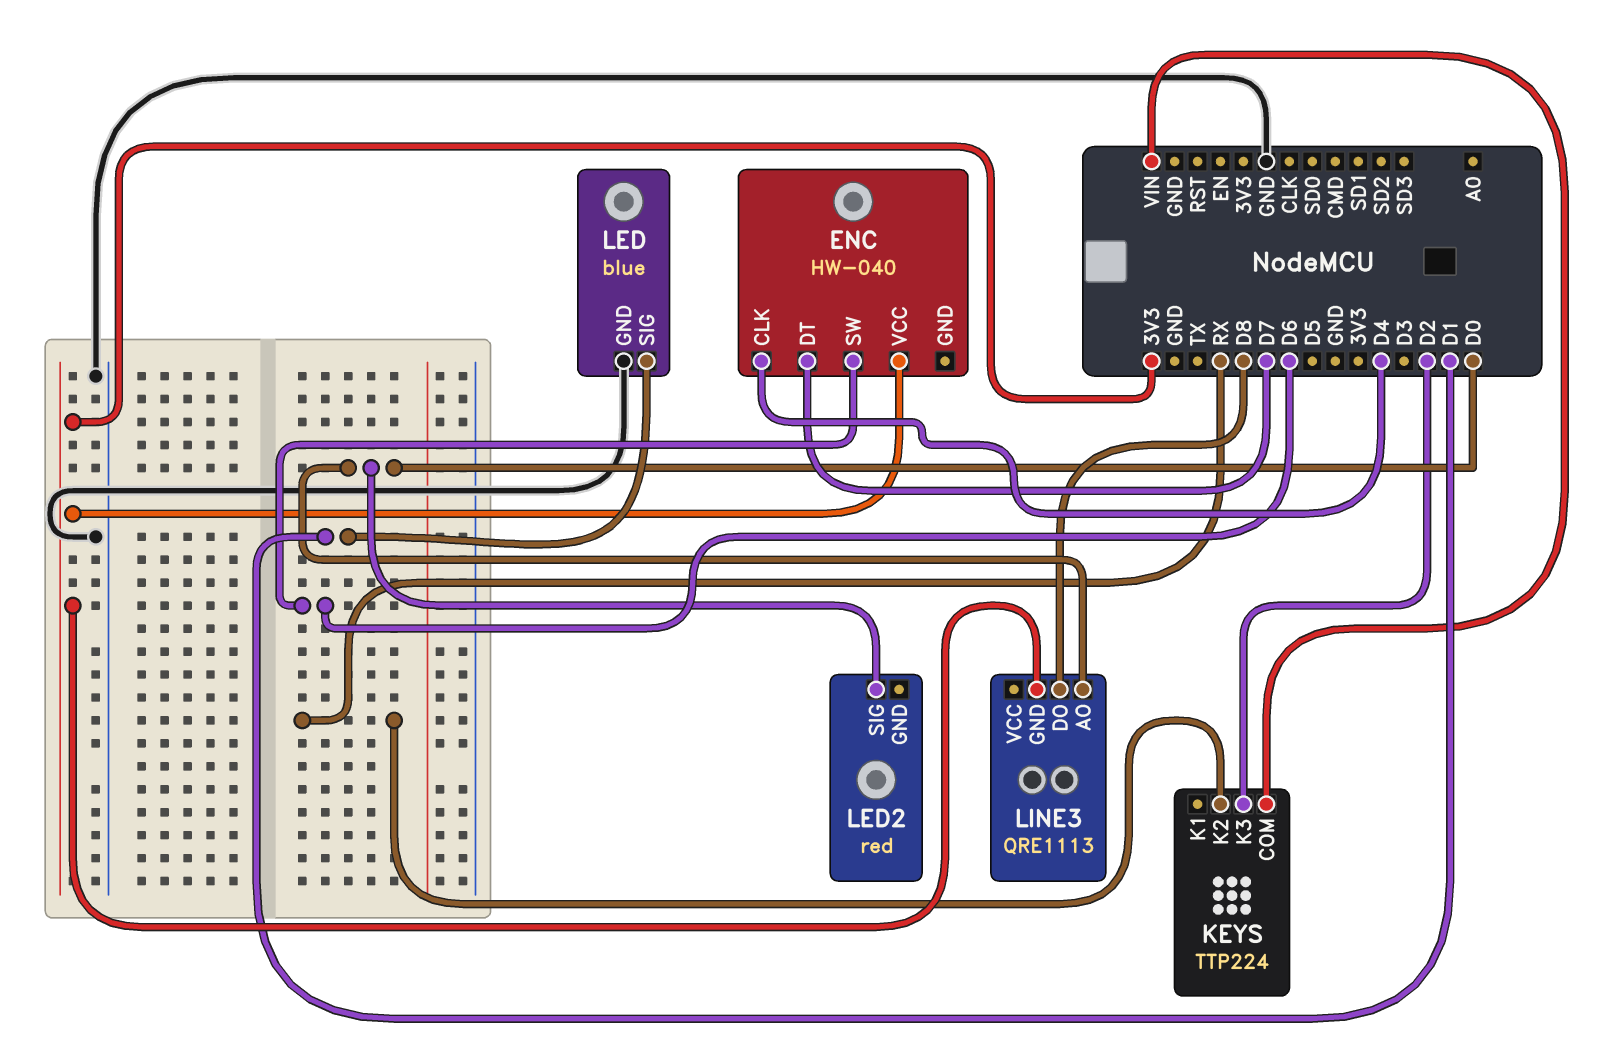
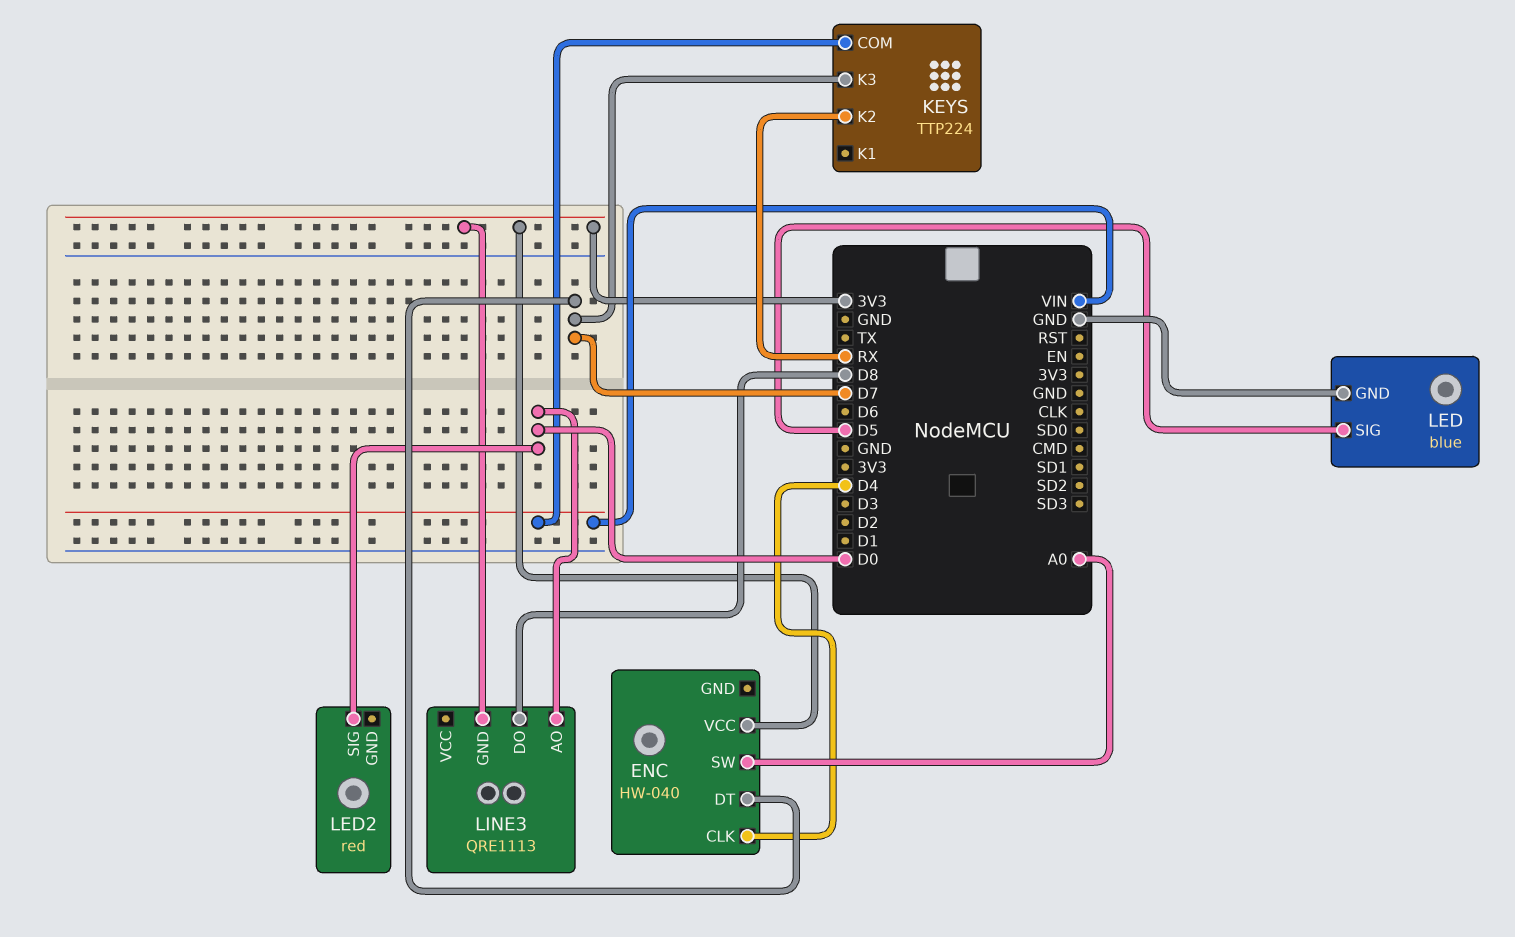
ENC pin SW: D6 -> A0
KEYS pin K3: D2 -> D7
LED pin SIG: D1 -> D5

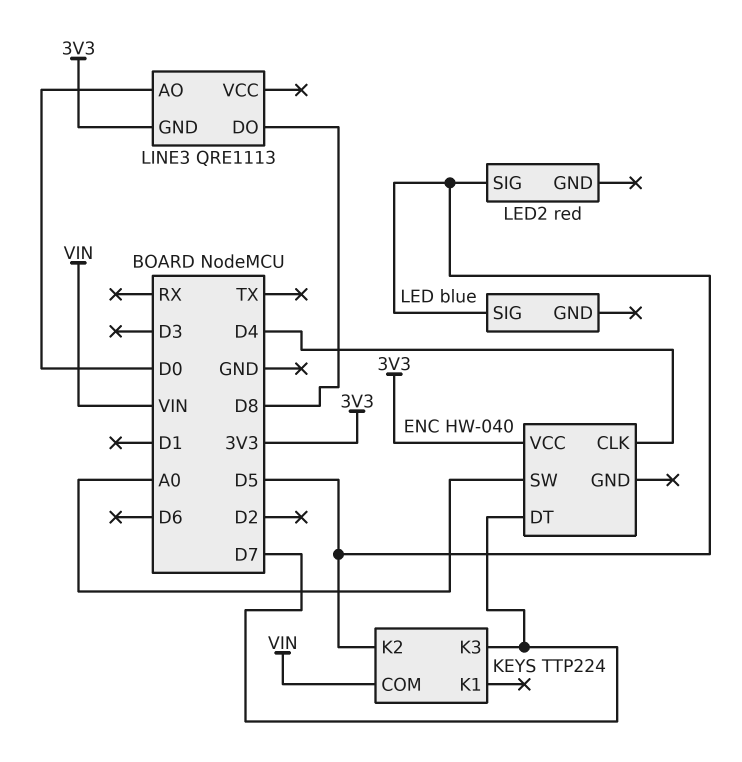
KEYS pin K2: RX -> D5
LED pin GND: GND -> none
LED2 pin SIG: D0 -> D5

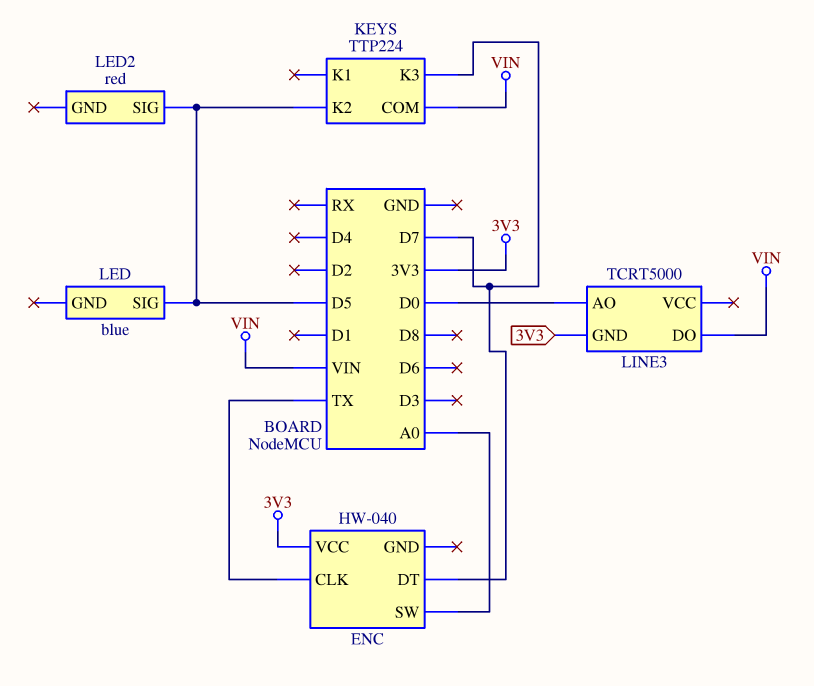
ENC pin CLK: D4 -> TX
LINE3: QRE1113 -> TCRT5000
LINE3 pin DO: D8 -> VIN

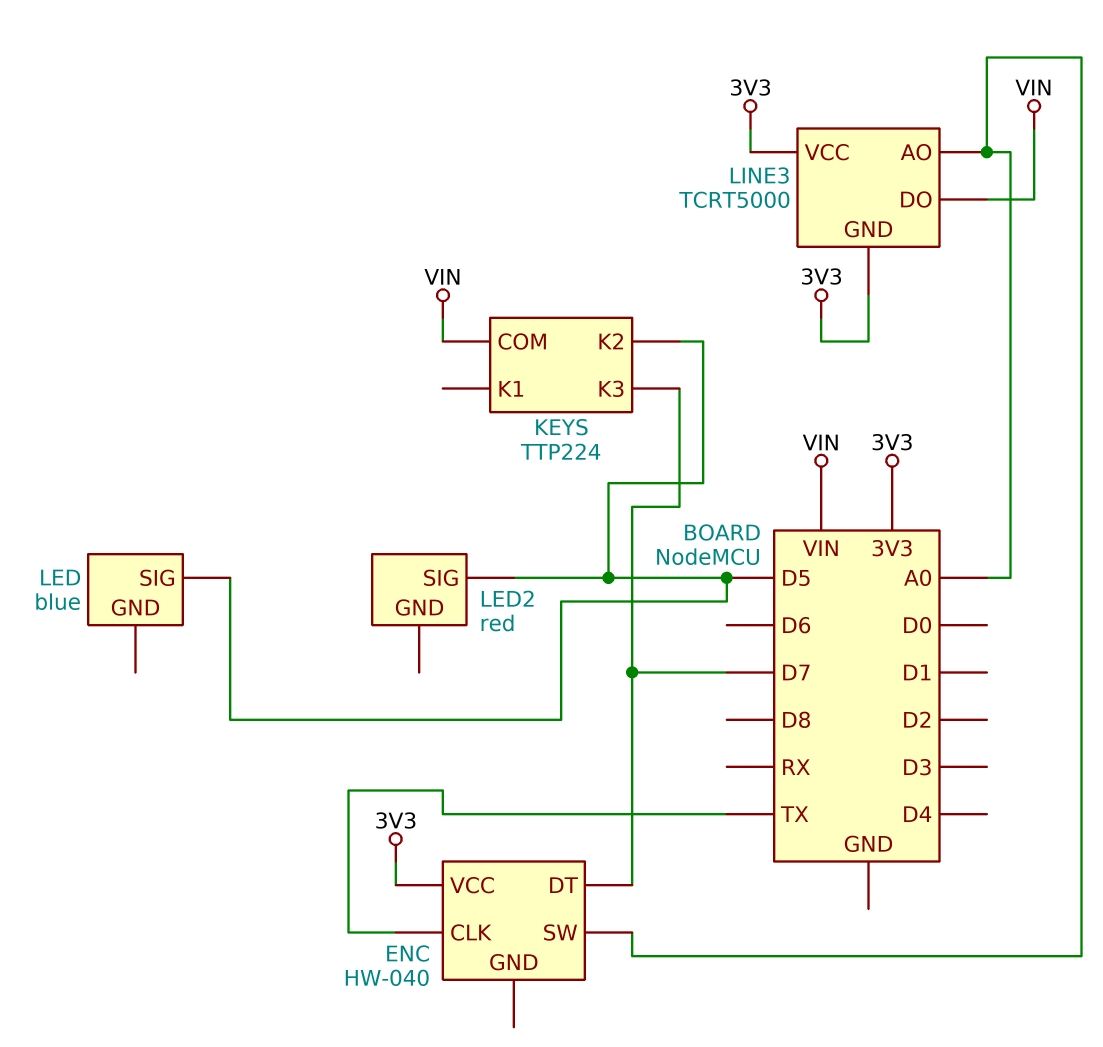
LINE3 pin AO: D0 -> A0
LINE3 pin VCC: none -> 3V3

